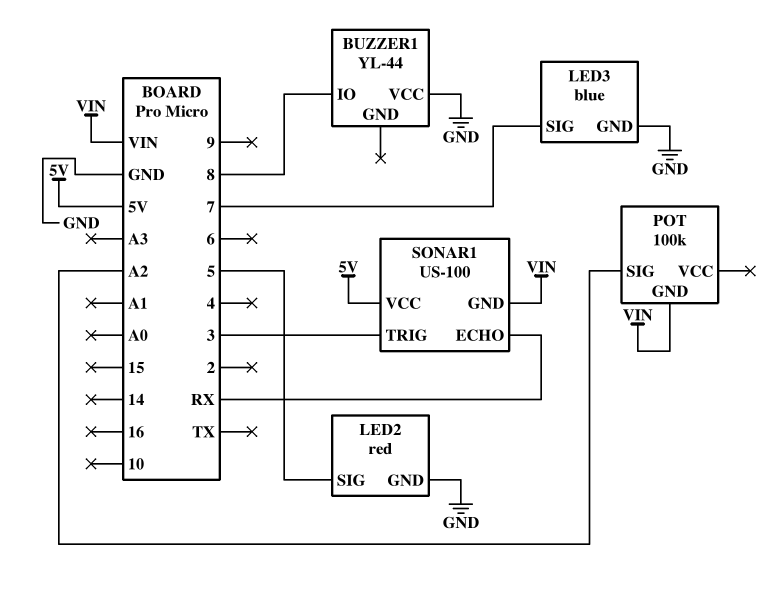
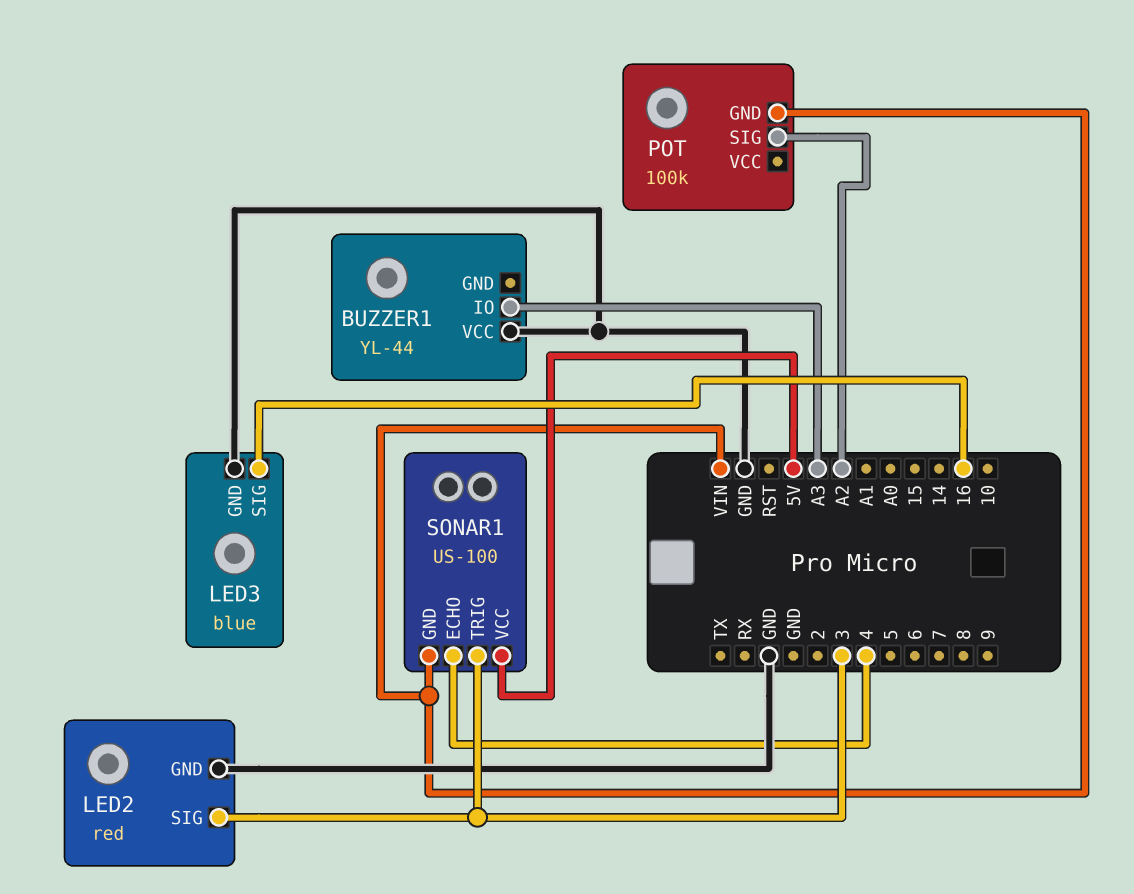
BUZZER1 pin IO: 8 -> A3
LED2 pin SIG: 5 -> 3
LED3 pin SIG: 7 -> 16
SONAR1 pin ECHO: RX -> 4

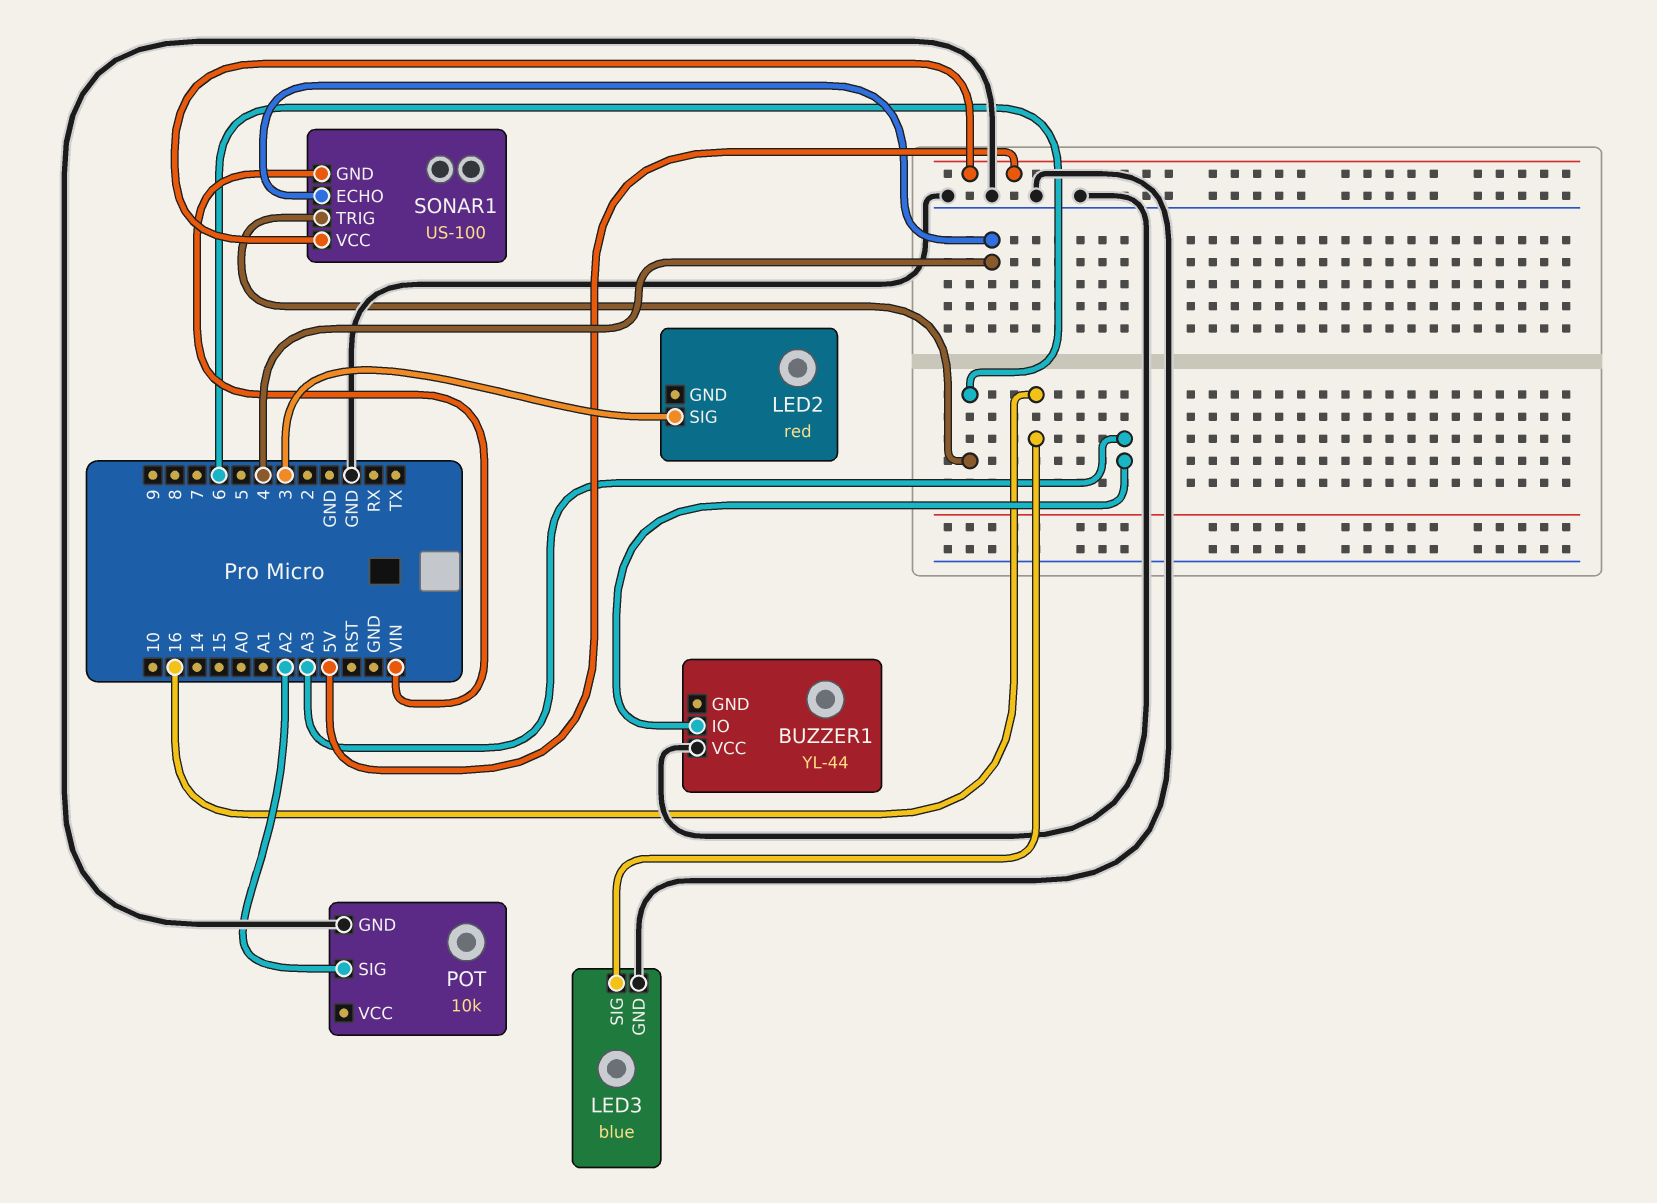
LED2 pin GND: GND -> none
POT: 100k -> 10k
POT pin GND: VIN -> GND
SONAR1 pin TRIG: 3 -> 6

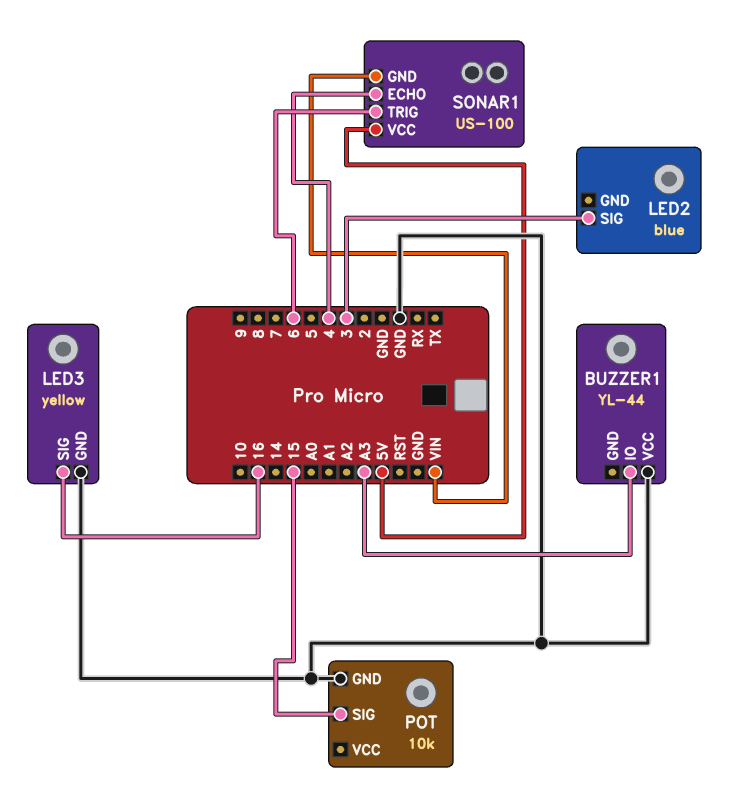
LED2: red -> blue
LED3: blue -> yellow
POT pin SIG: A2 -> 15

